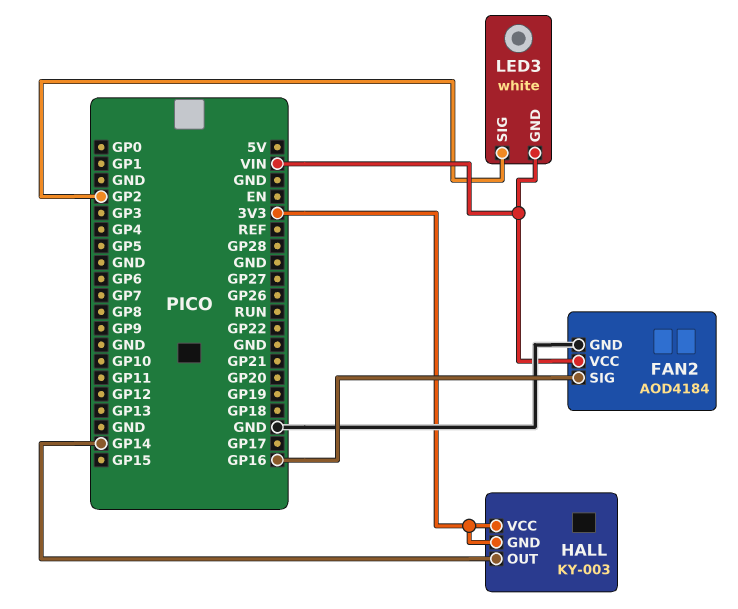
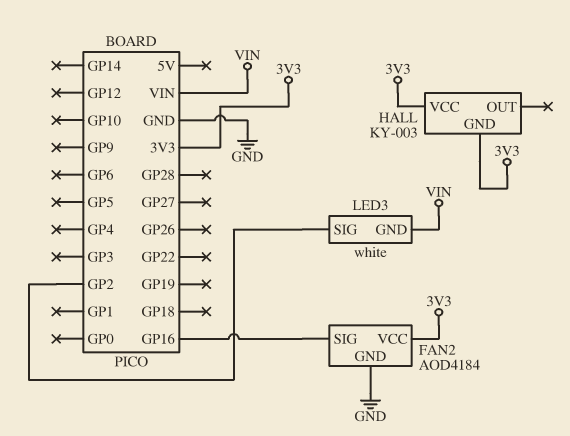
FAN2 pin VCC: VIN -> 3V3
HALL pin OUT: GP14 -> none

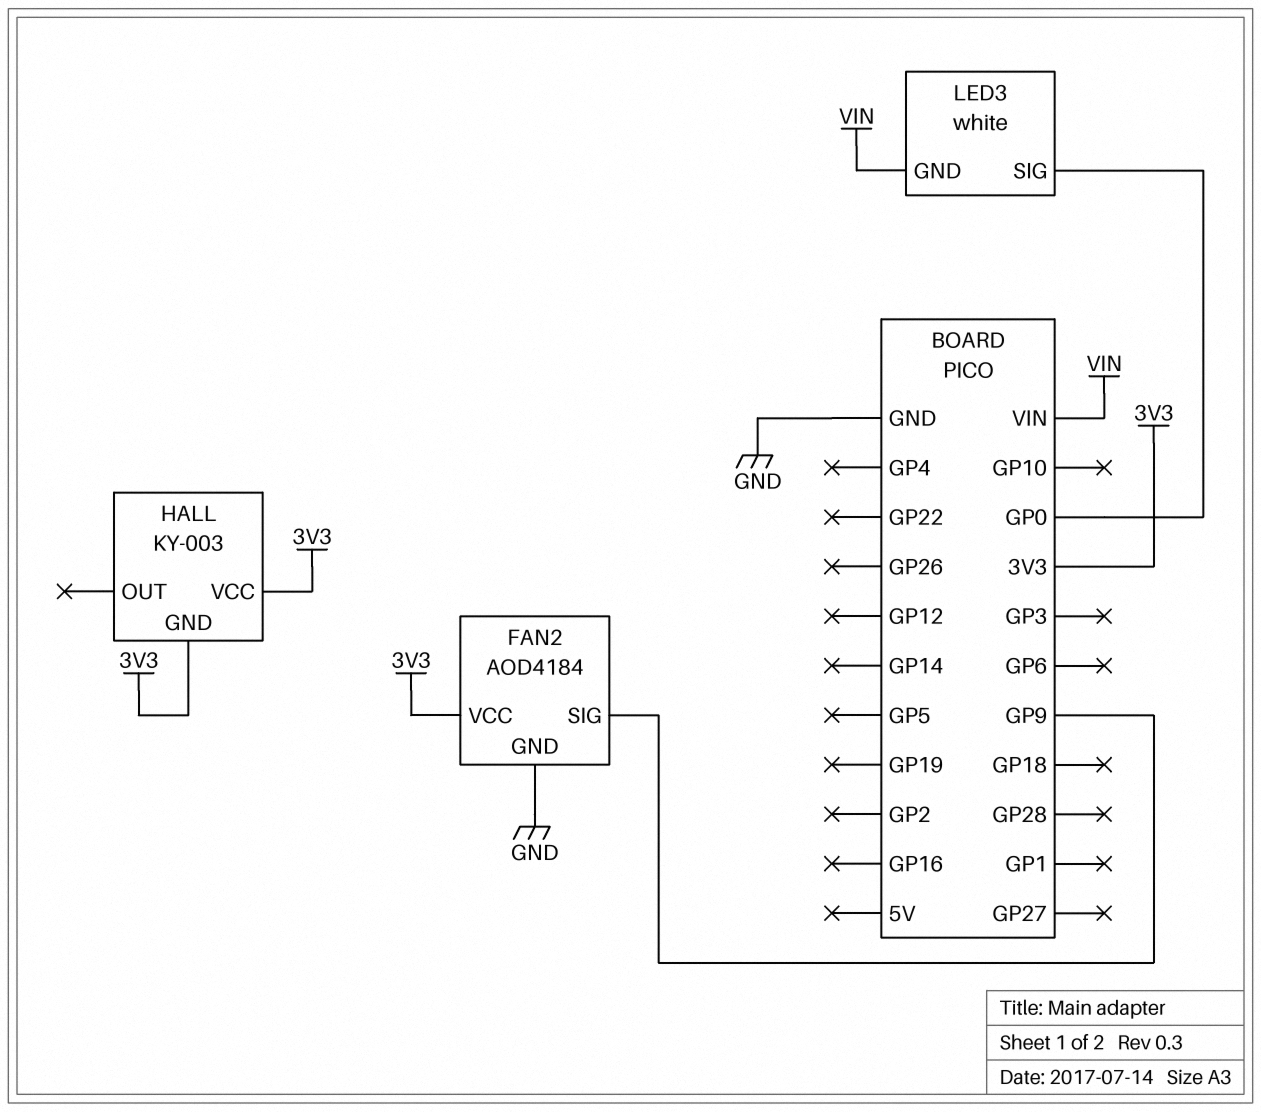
FAN2 pin SIG: GP16 -> GP9
LED3 pin SIG: GP2 -> GP0

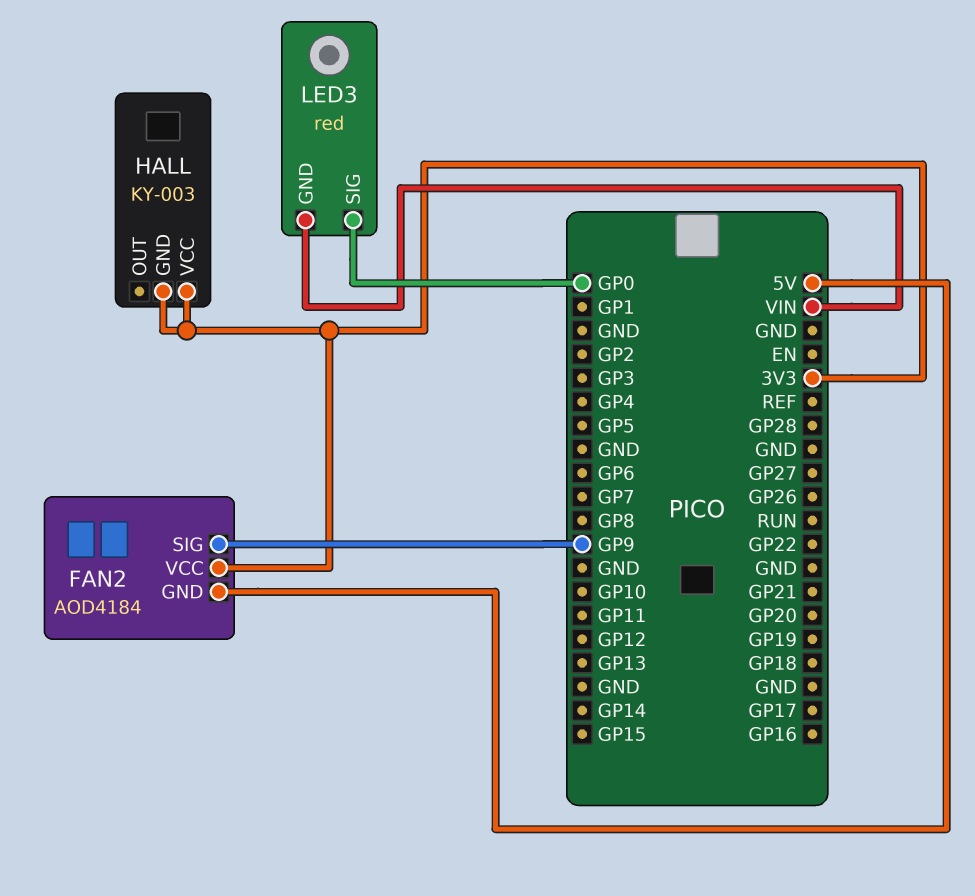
FAN2 pin GND: GND -> 5V
LED3: white -> red

